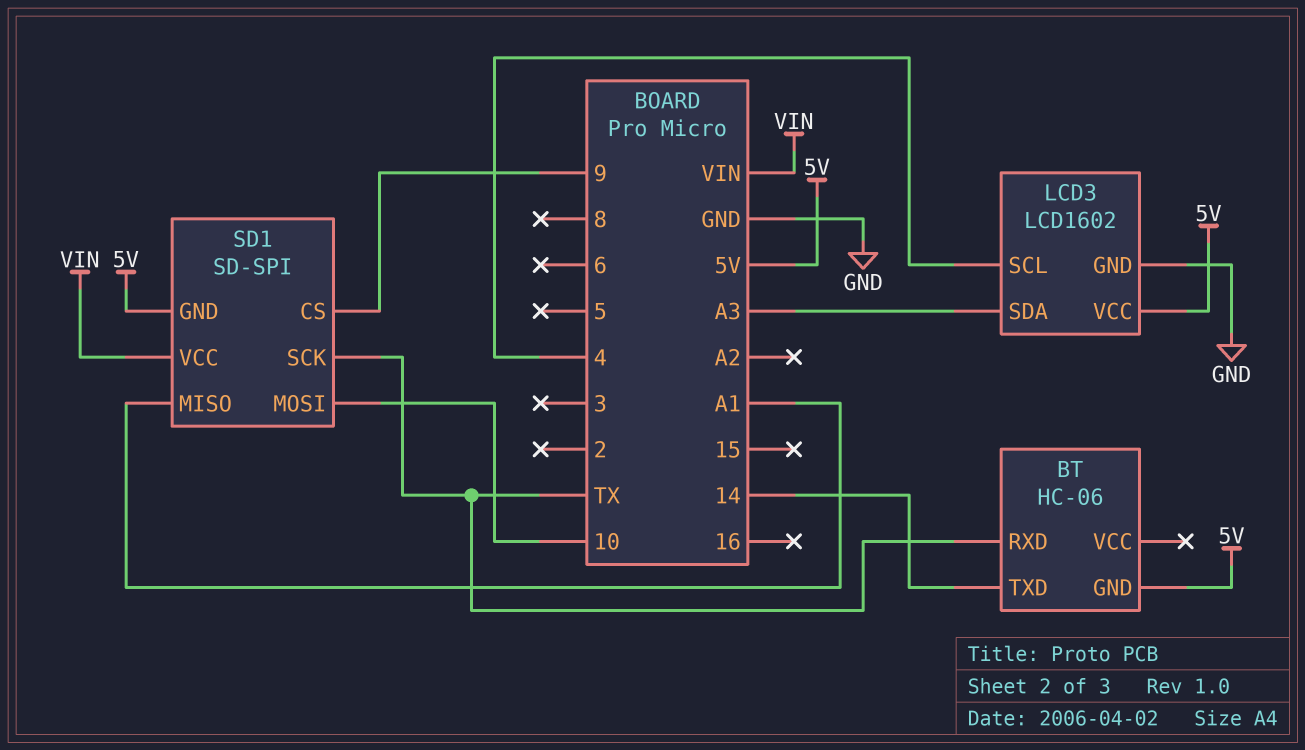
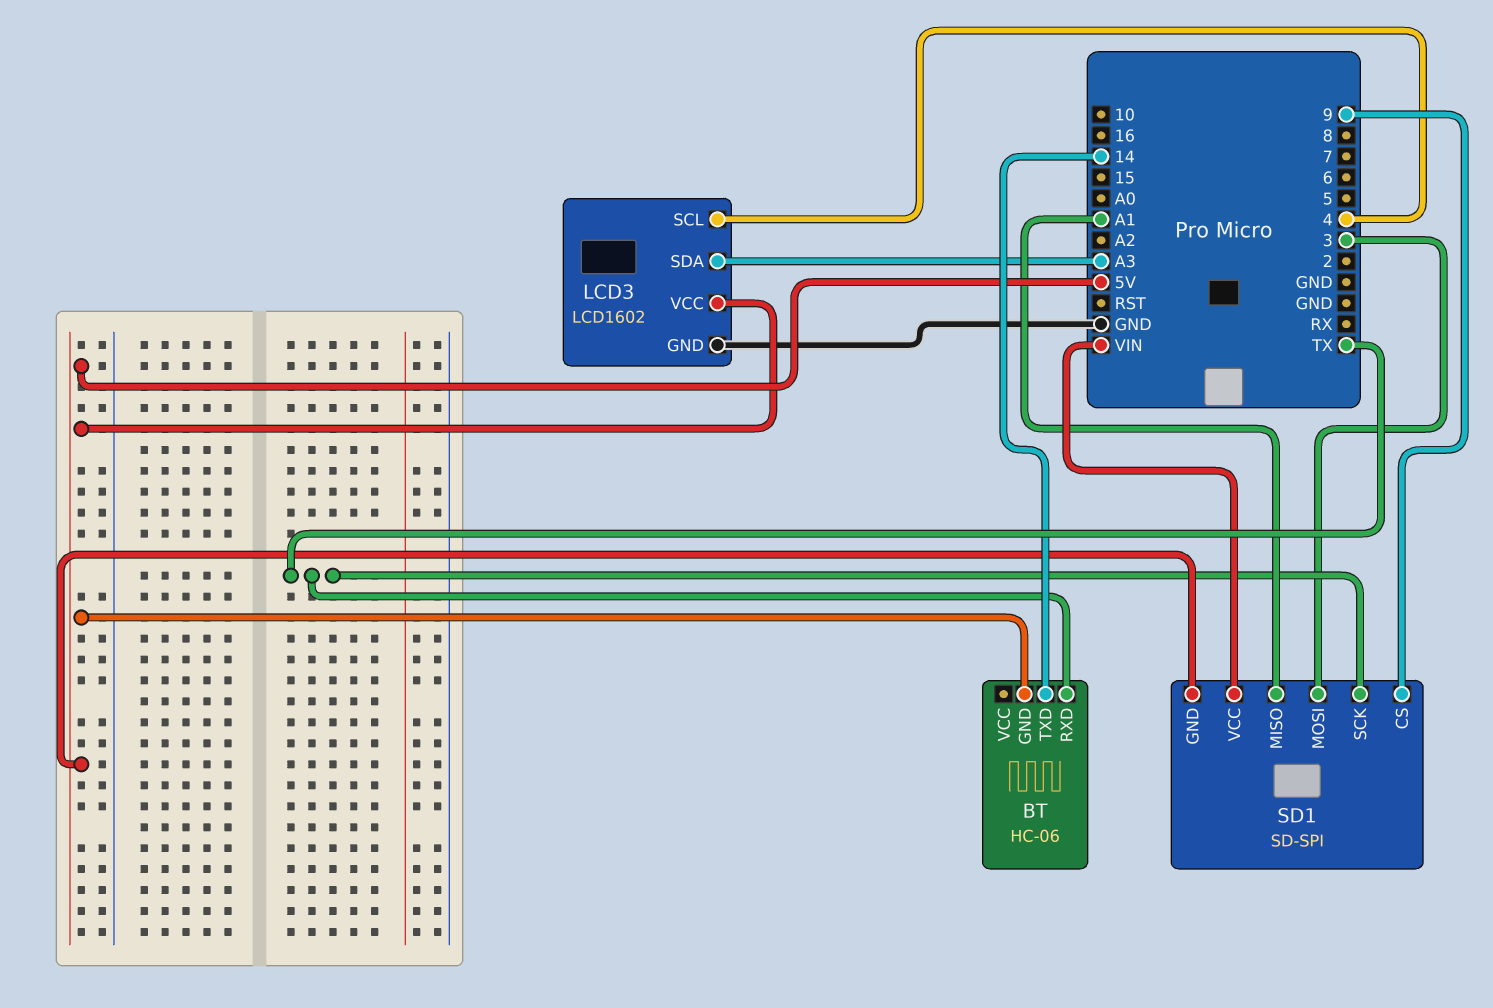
SD1 pin MOSI: 10 -> 3

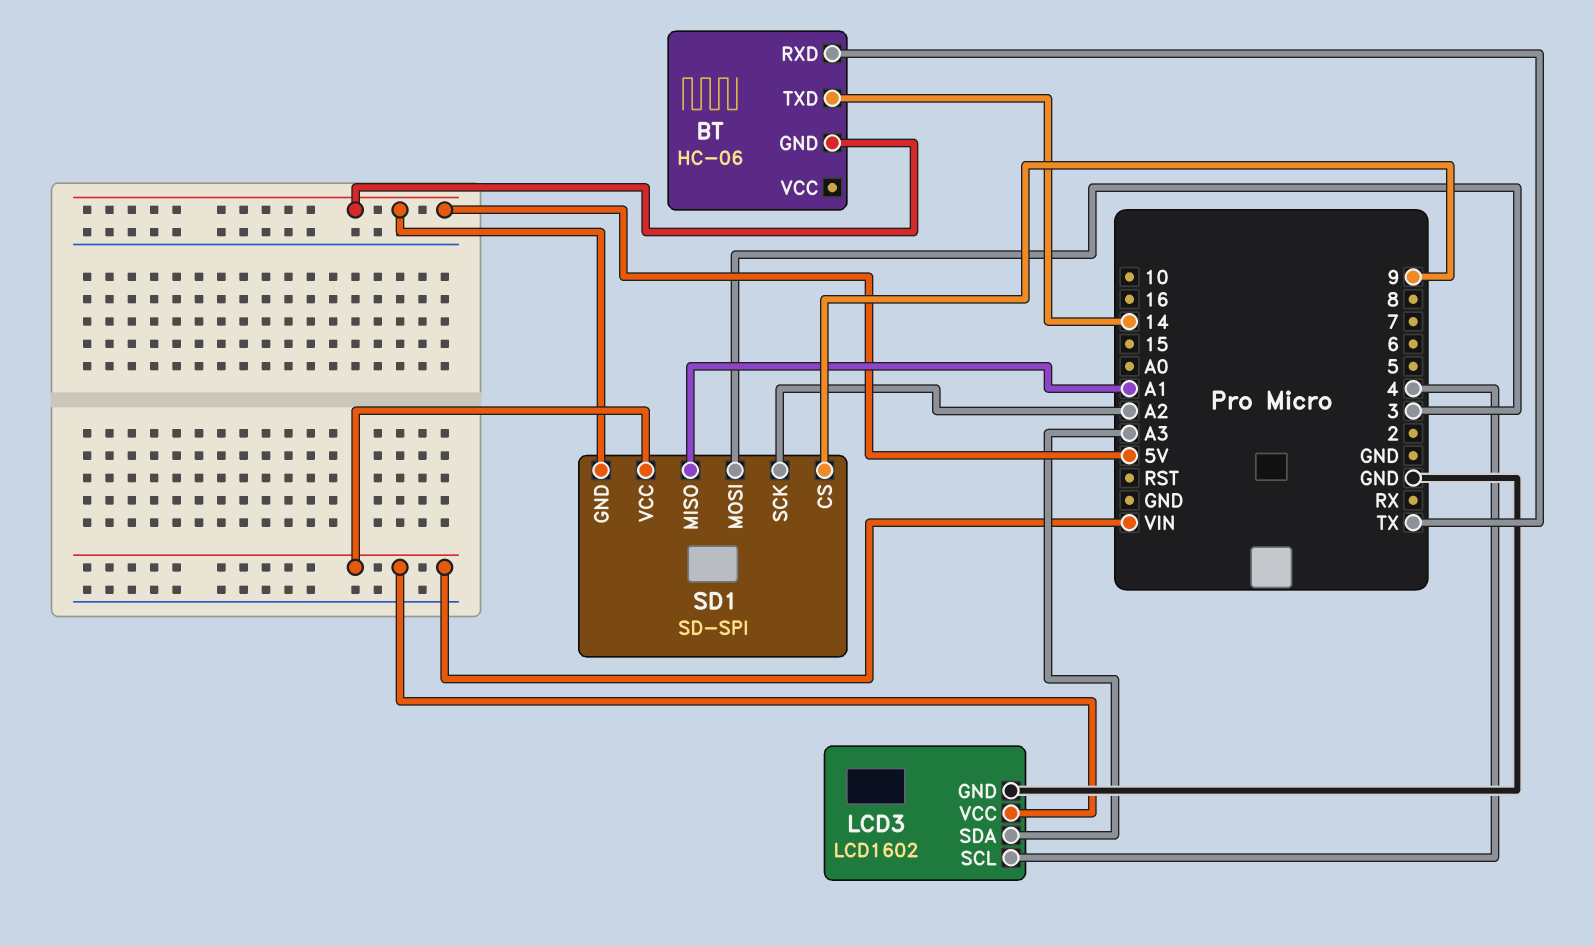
LCD3 pin VCC: 5V -> VIN
SD1 pin SCK: TX -> A2

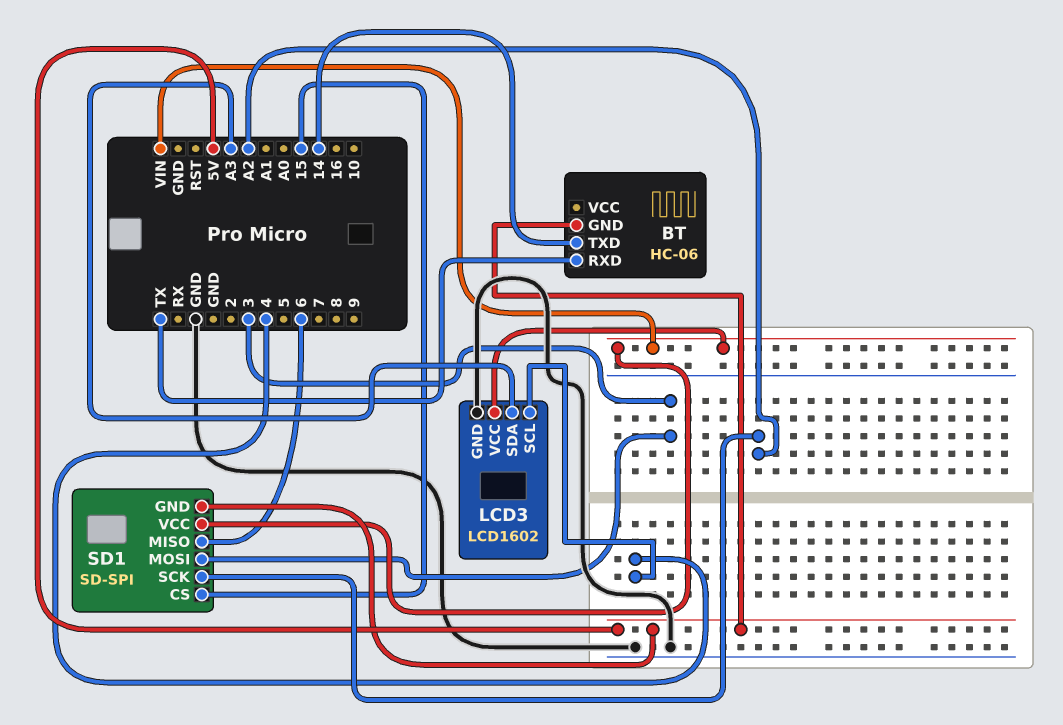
SD1 pin CS: 9 -> 15
SD1 pin MISO: A1 -> 6

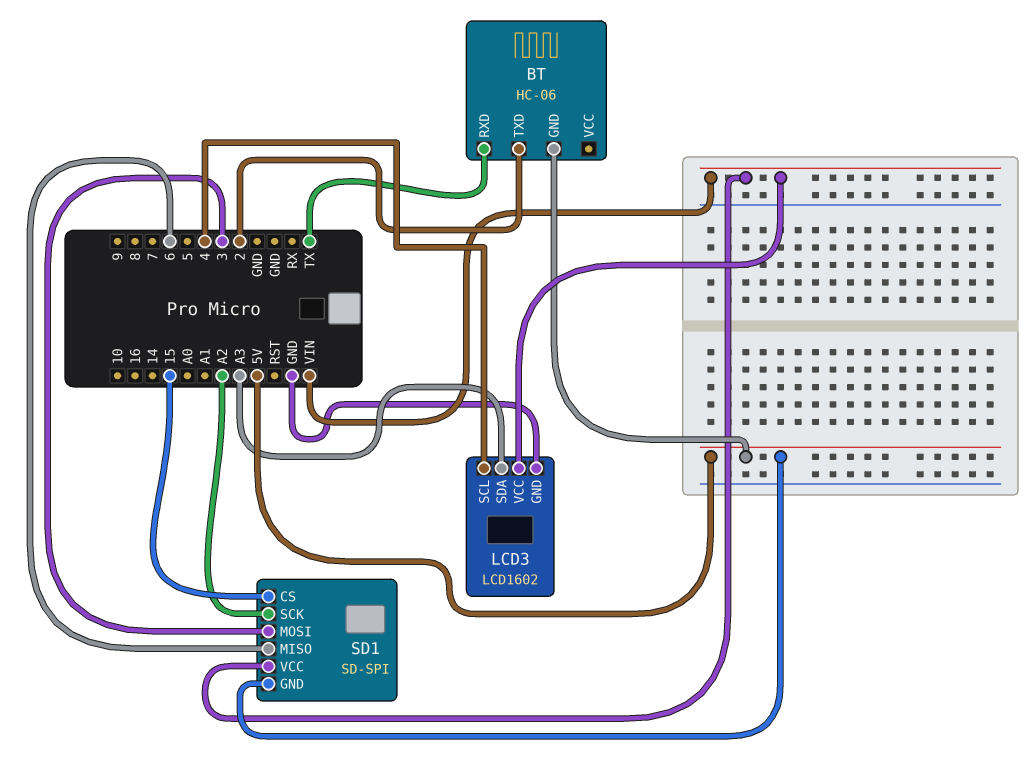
BT pin TXD: 14 -> 2

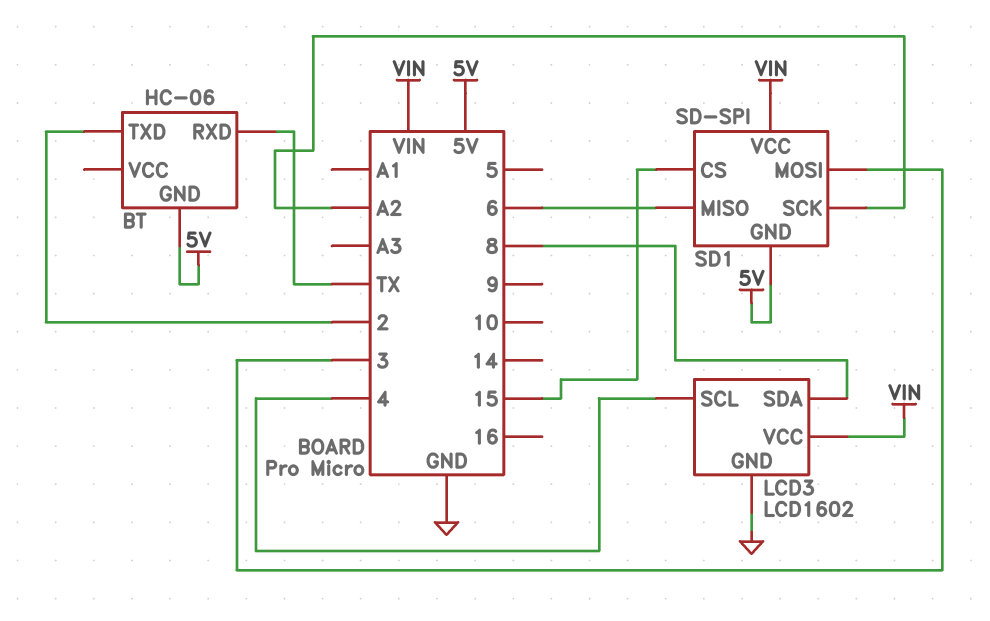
LCD3 pin SDA: A3 -> 8

